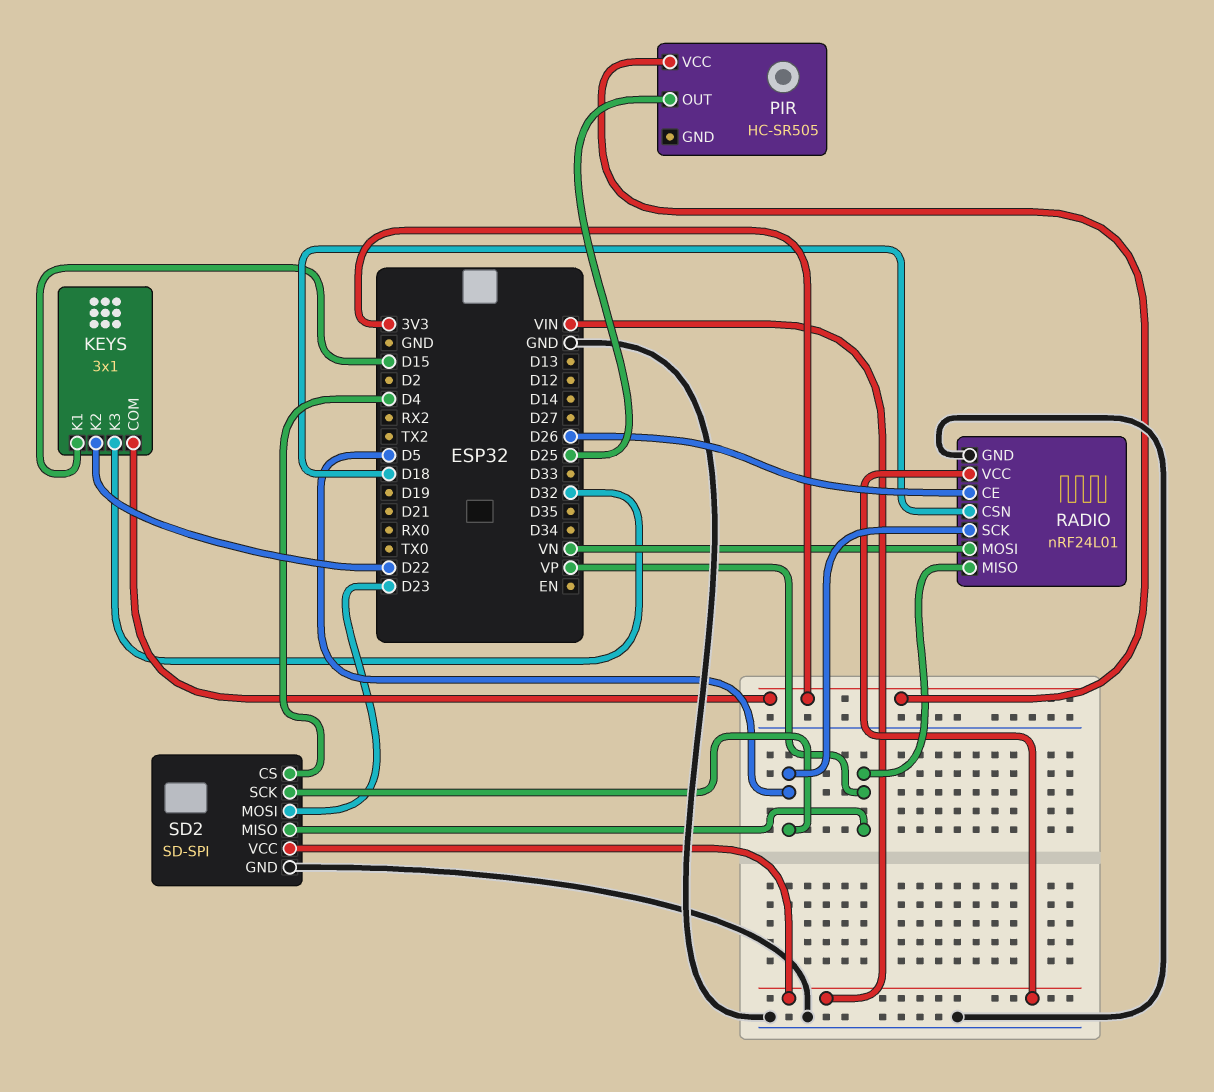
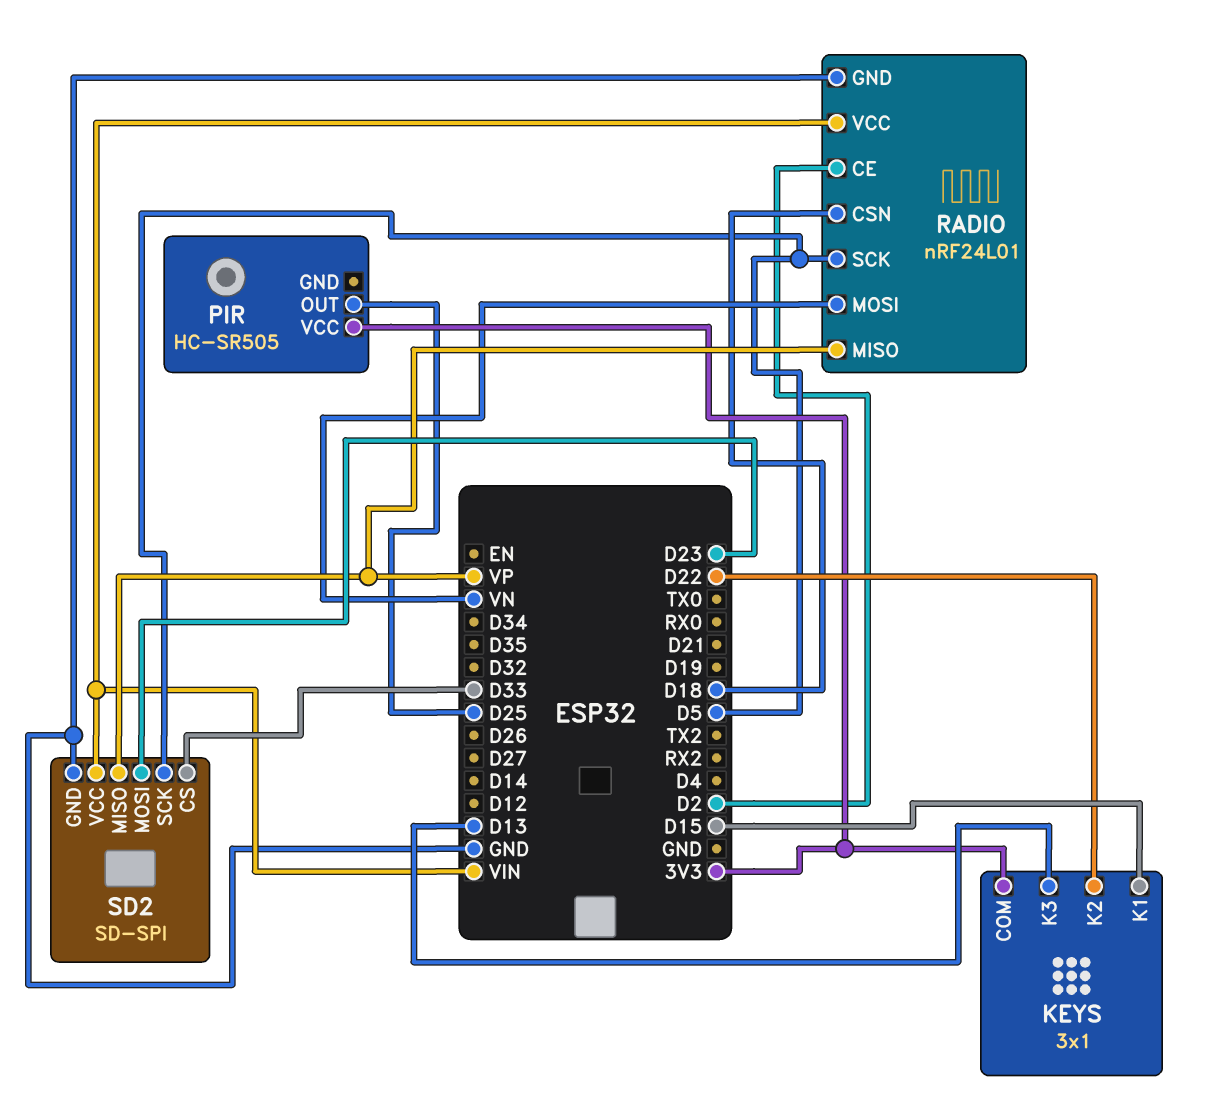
KEYS pin K3: D32 -> D13
RADIO pin CE: D26 -> D2
SD2 pin CS: D4 -> D33

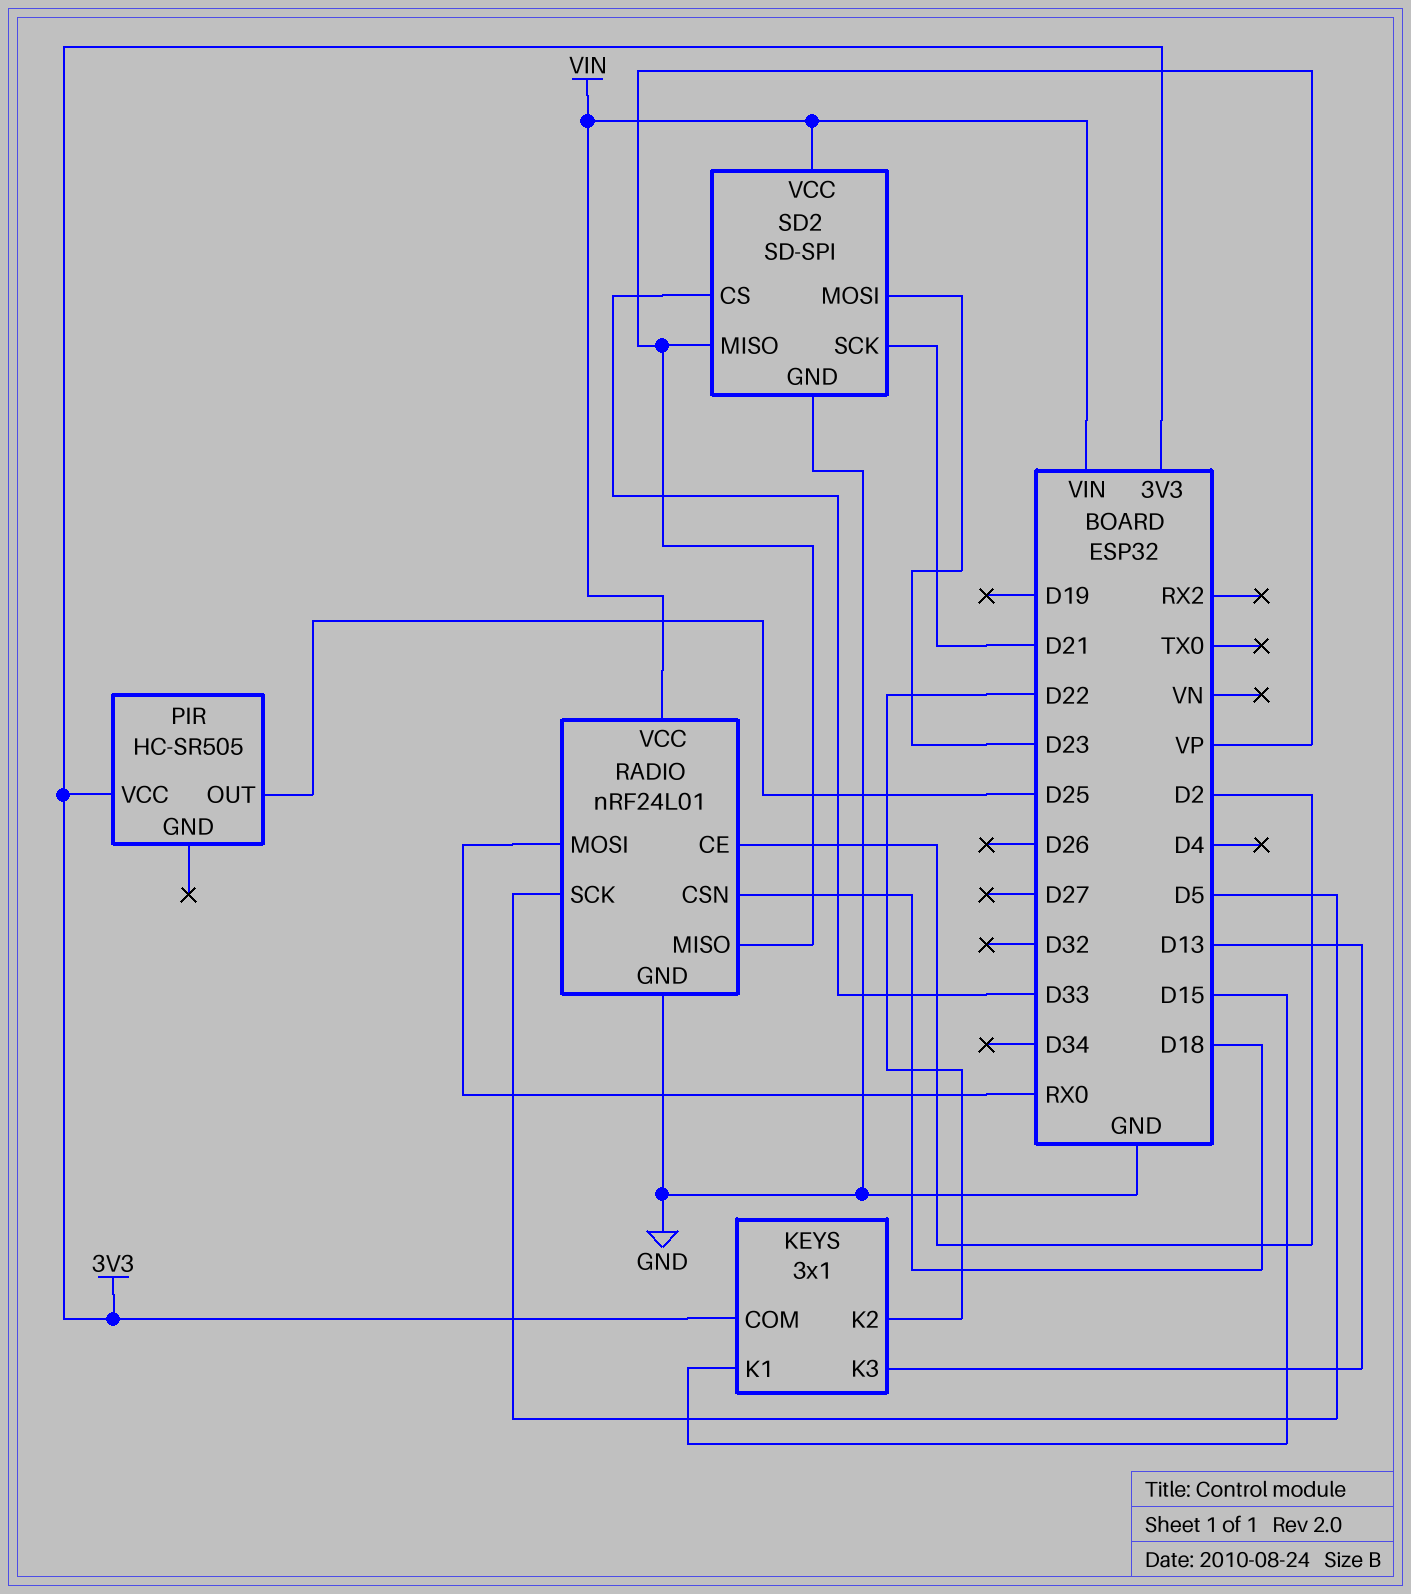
RADIO pin MOSI: VN -> RX0
SD2 pin SCK: D5 -> D21

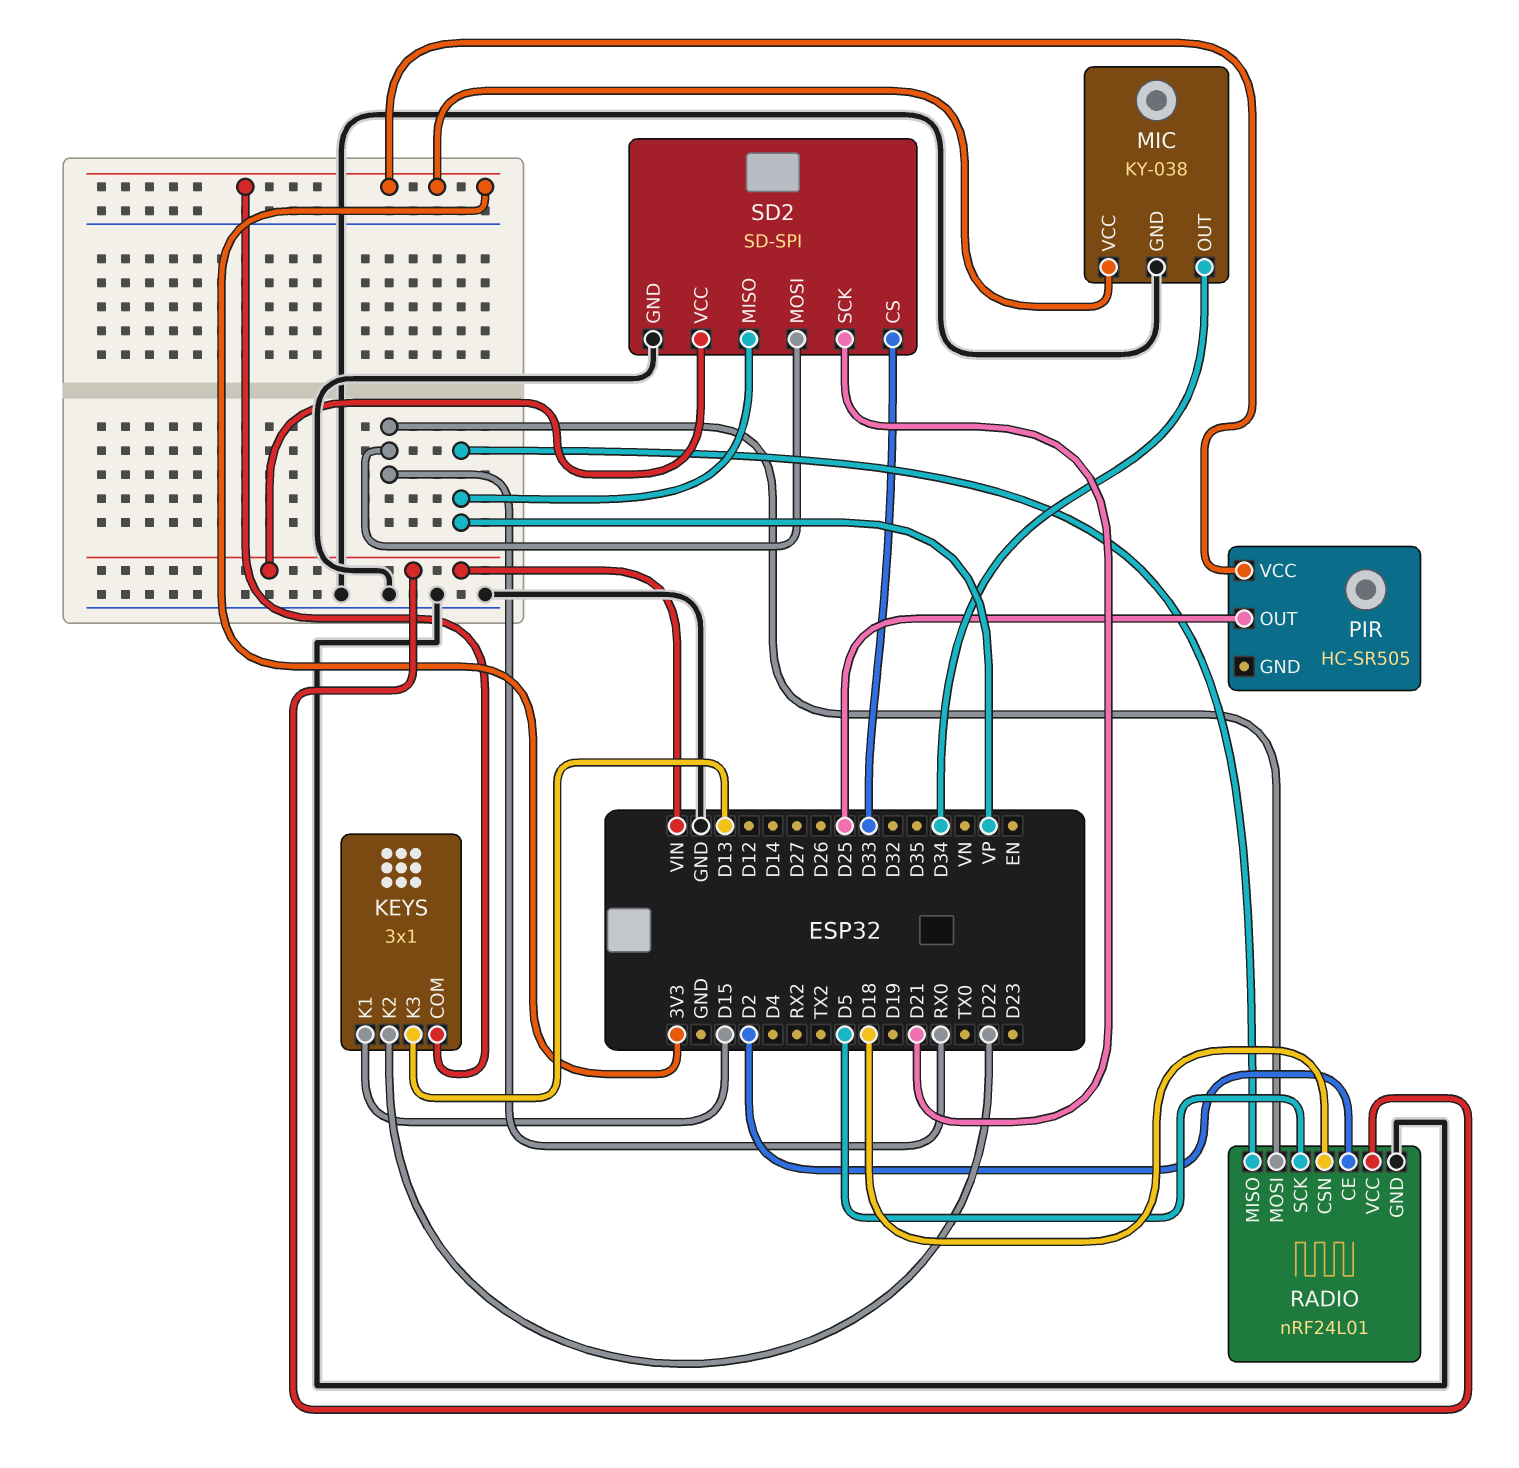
MIC: none -> KY-038
MIC pin GND: none -> GND
MIC pin OUT: none -> D34
MIC pin VCC: none -> 3V3
SD2 pin MOSI: D23 -> RX0

